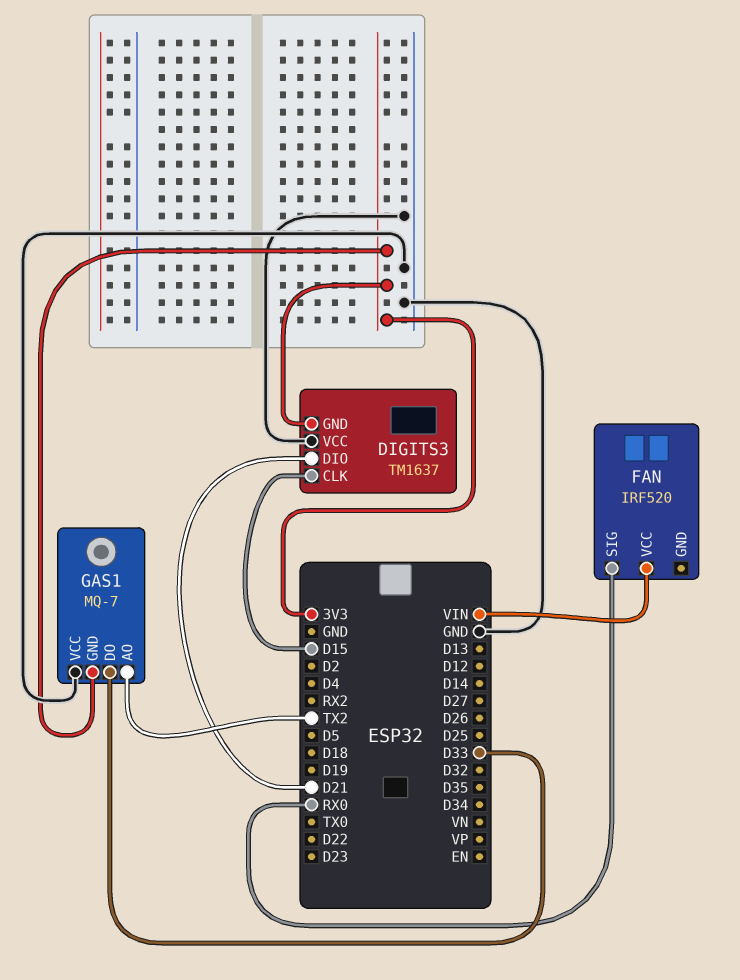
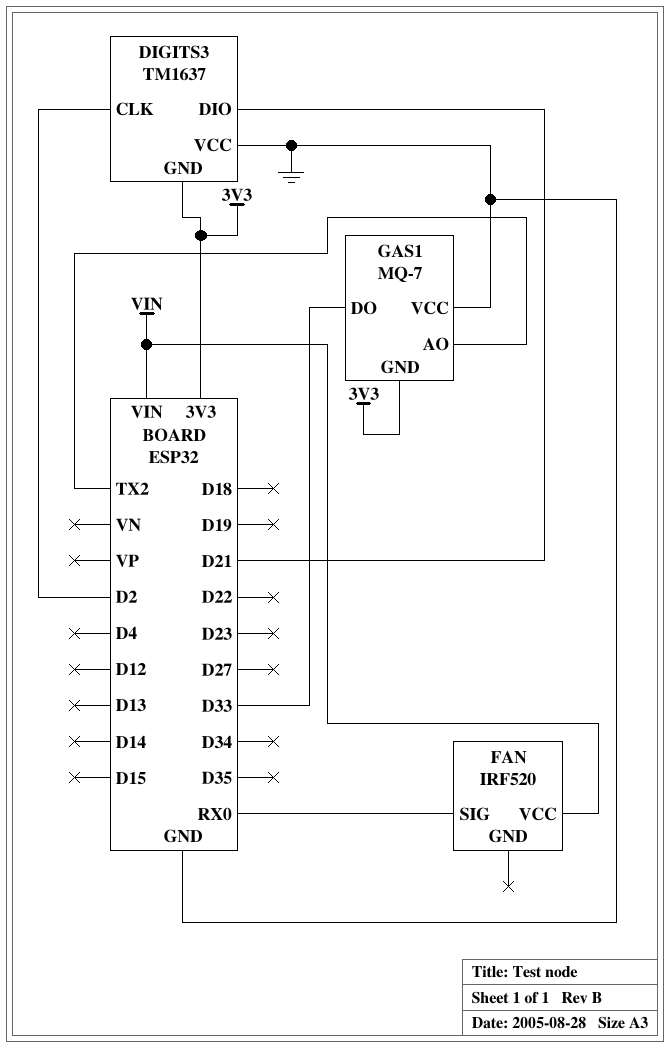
DIGITS3 pin CLK: D15 -> D2

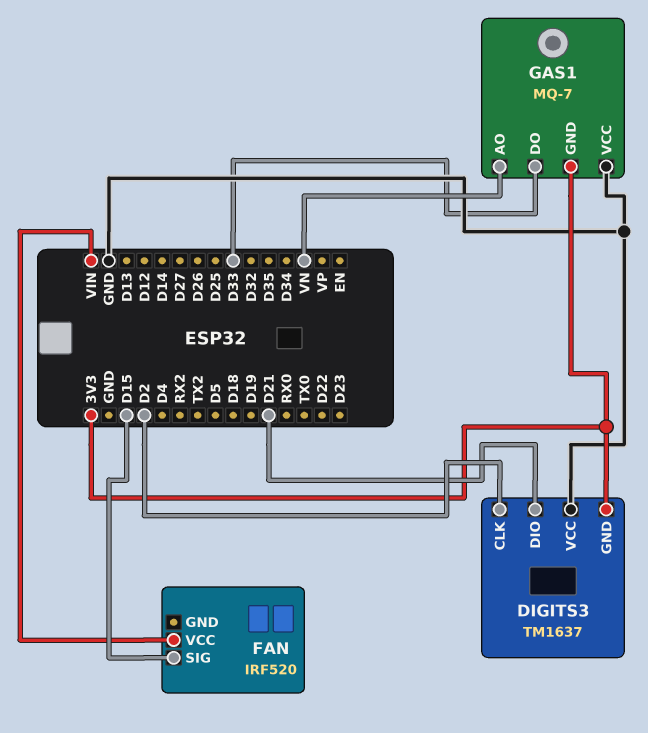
FAN pin SIG: RX0 -> D15
GAS1 pin AO: TX2 -> VN

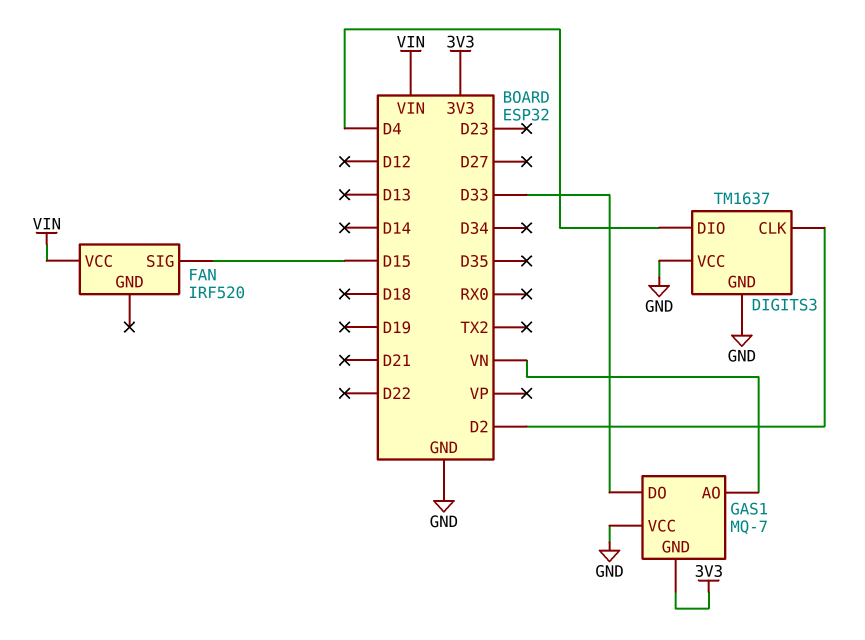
DIGITS3 pin DIO: D21 -> D4
DIGITS3 pin GND: 3V3 -> GND

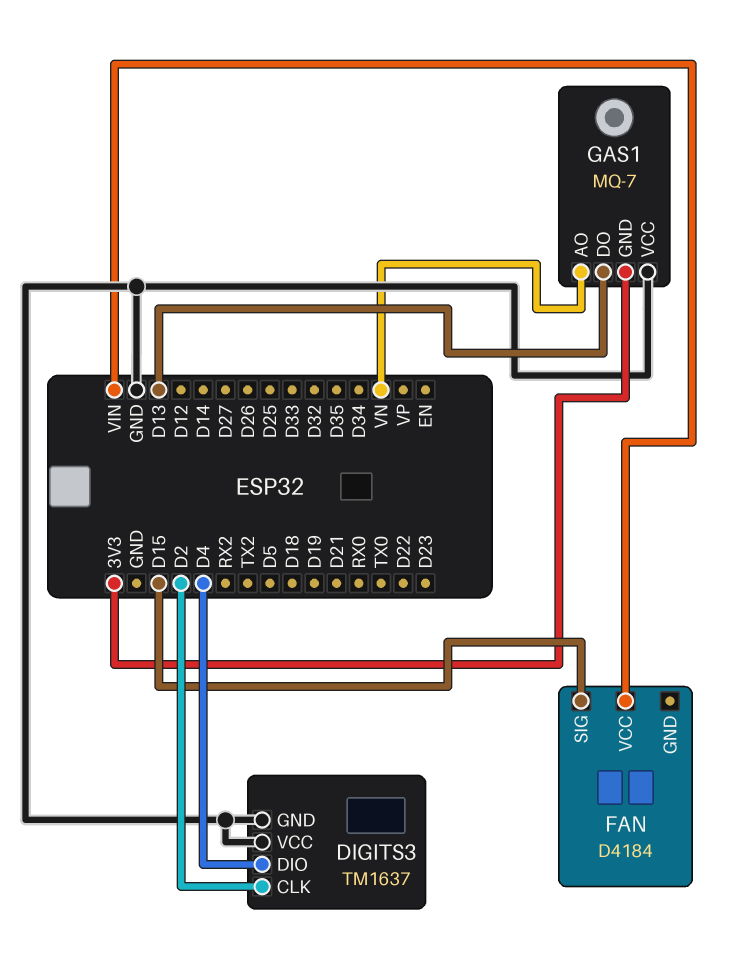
FAN: IRF520 -> D4184
GAS1 pin DO: D33 -> D13

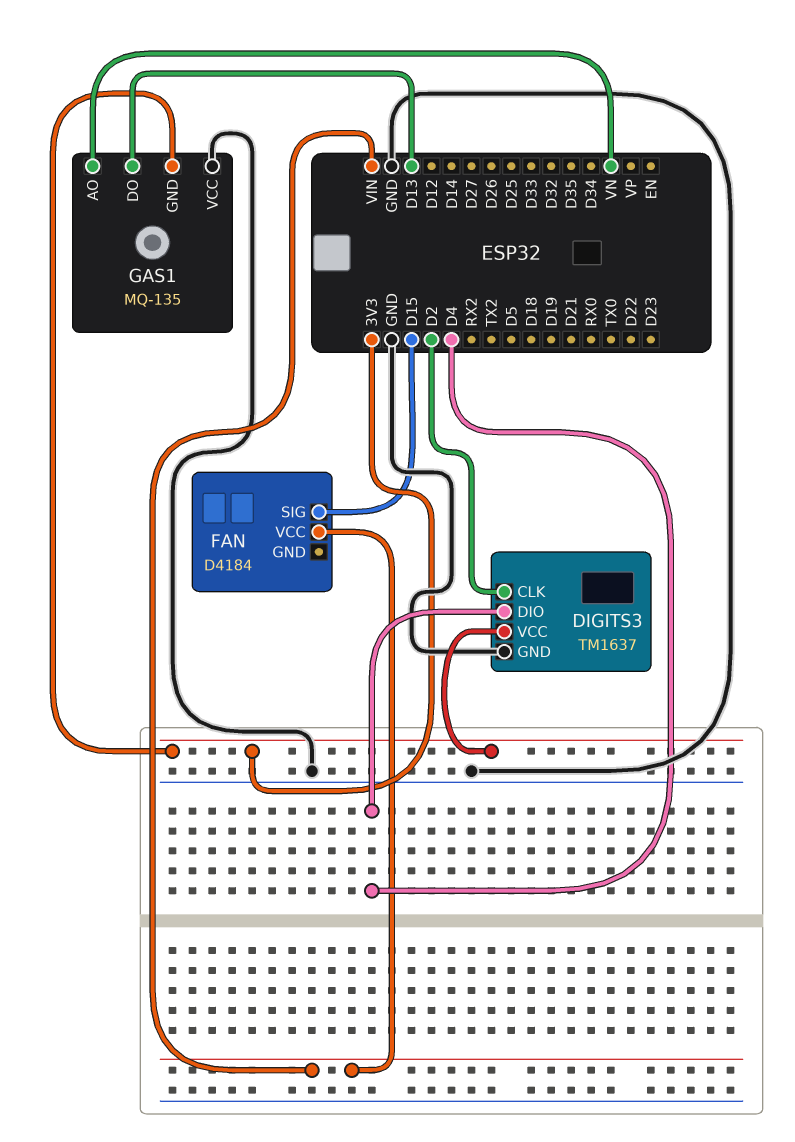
DIGITS3 pin VCC: GND -> 3V3
GAS1: MQ-7 -> MQ-135

